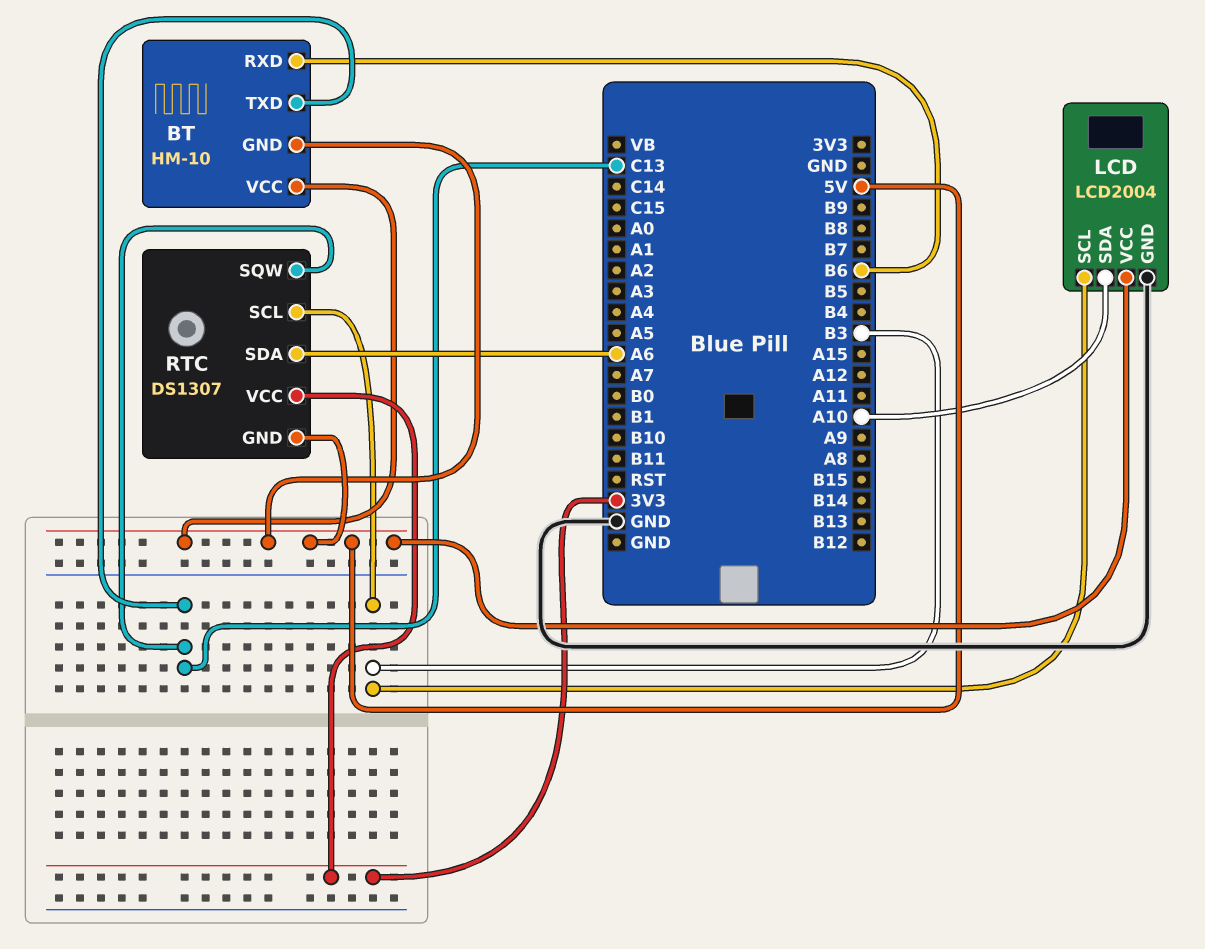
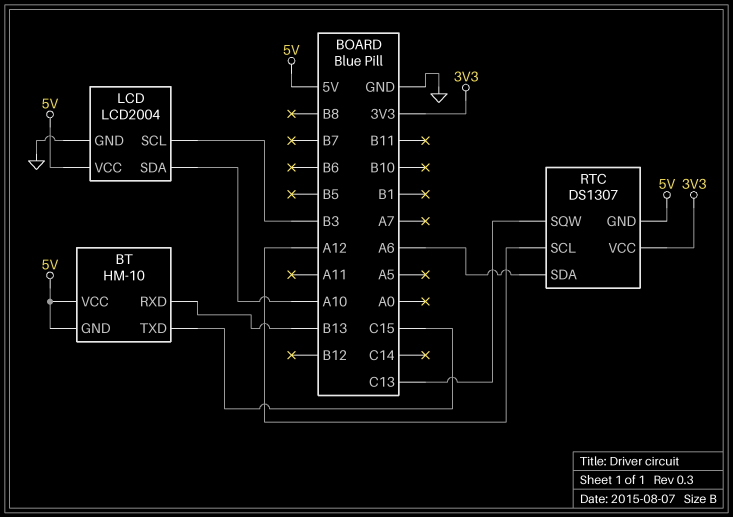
BT pin RXD: B6 -> B13
BT pin TXD: C13 -> C15
RTC pin SCL: B3 -> A12

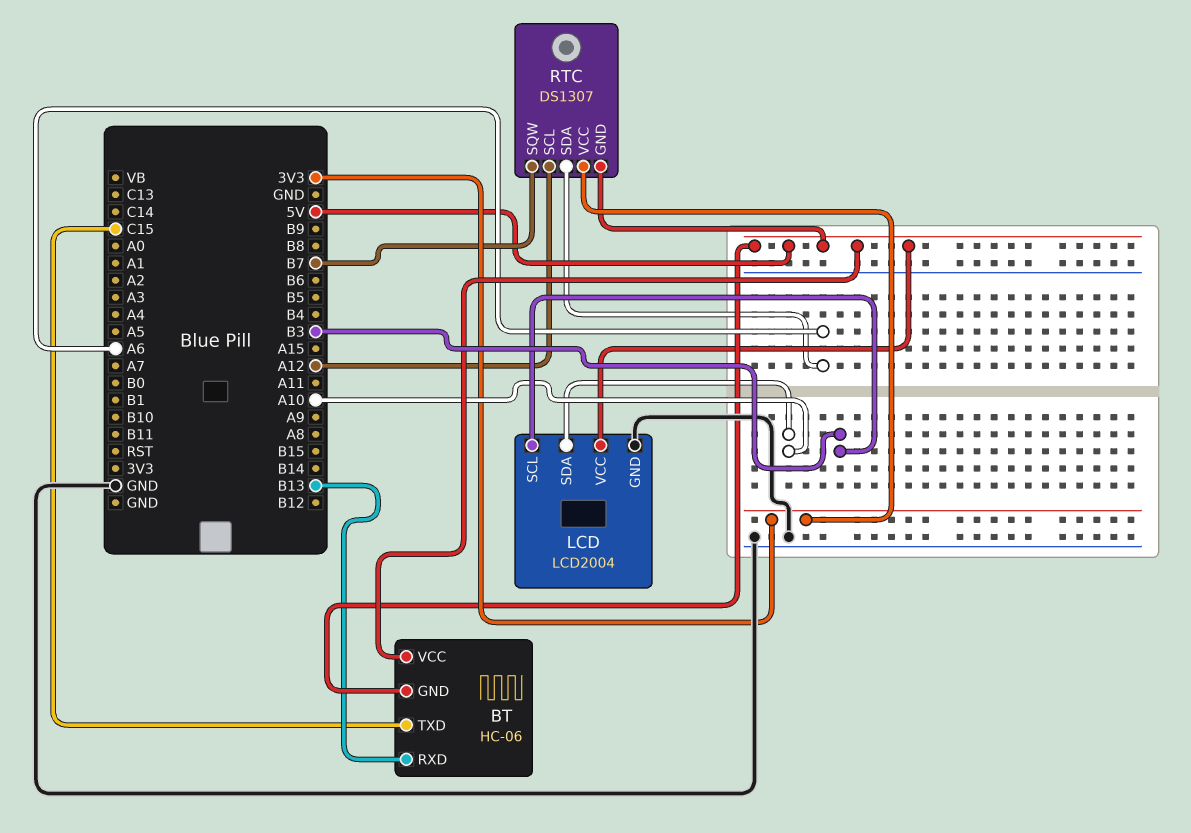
BT: HM-10 -> HC-06
RTC pin SQW: C13 -> B7

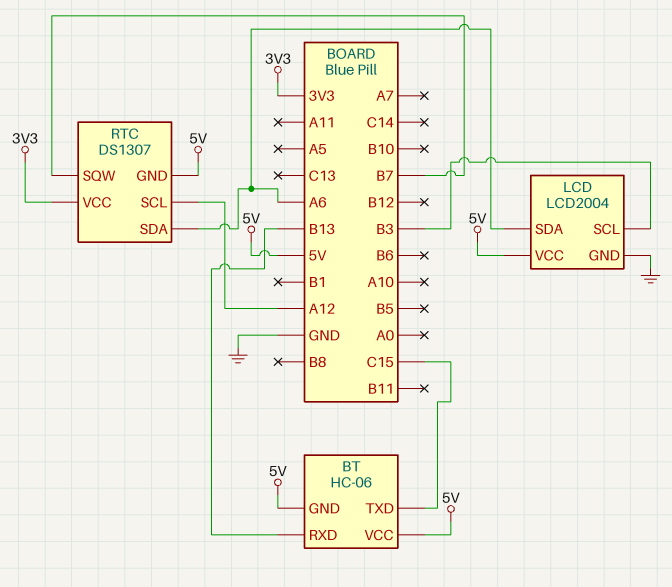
LCD pin SDA: A10 -> A6

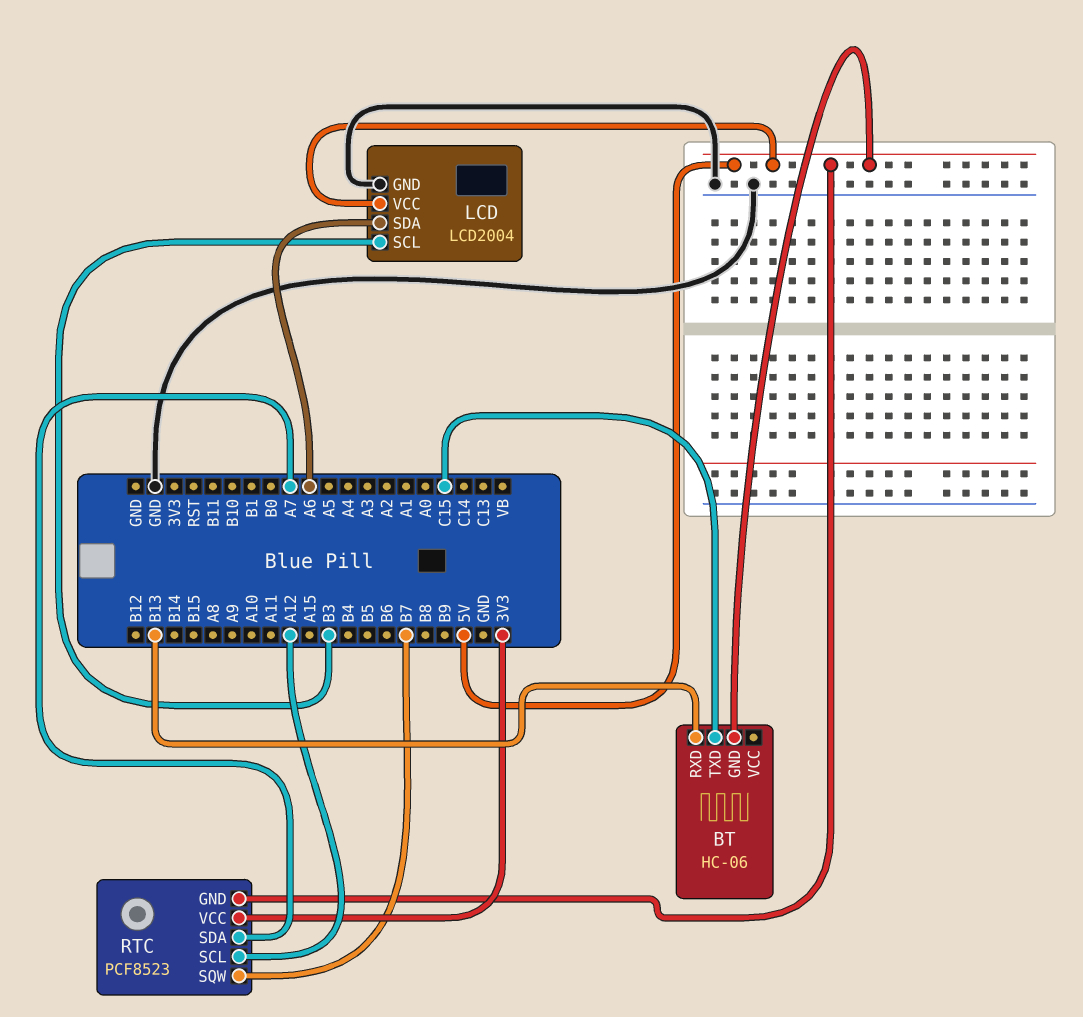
BT pin VCC: 5V -> none
RTC: DS1307 -> PCF8523
RTC pin SDA: A6 -> A7

